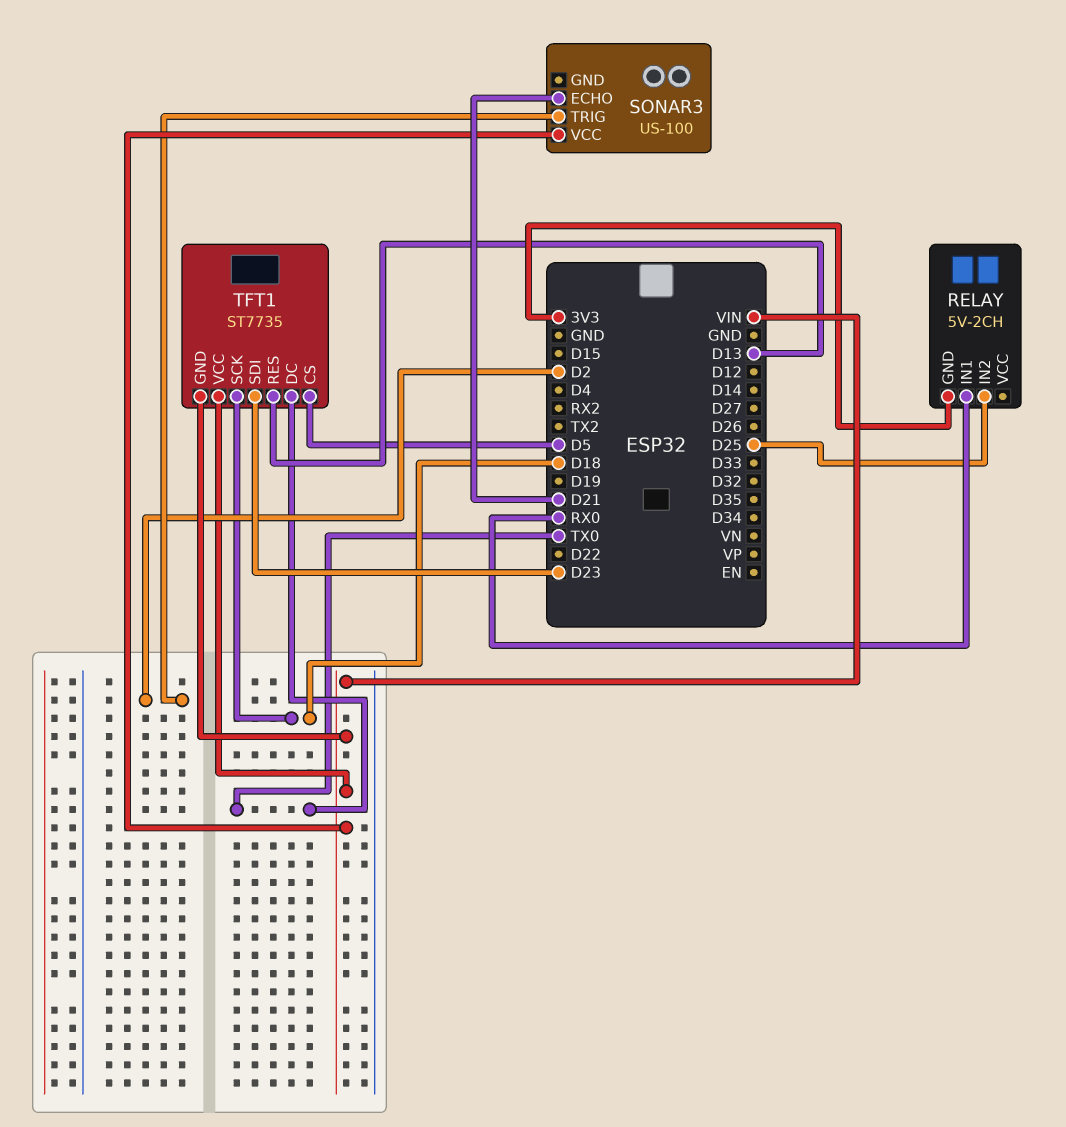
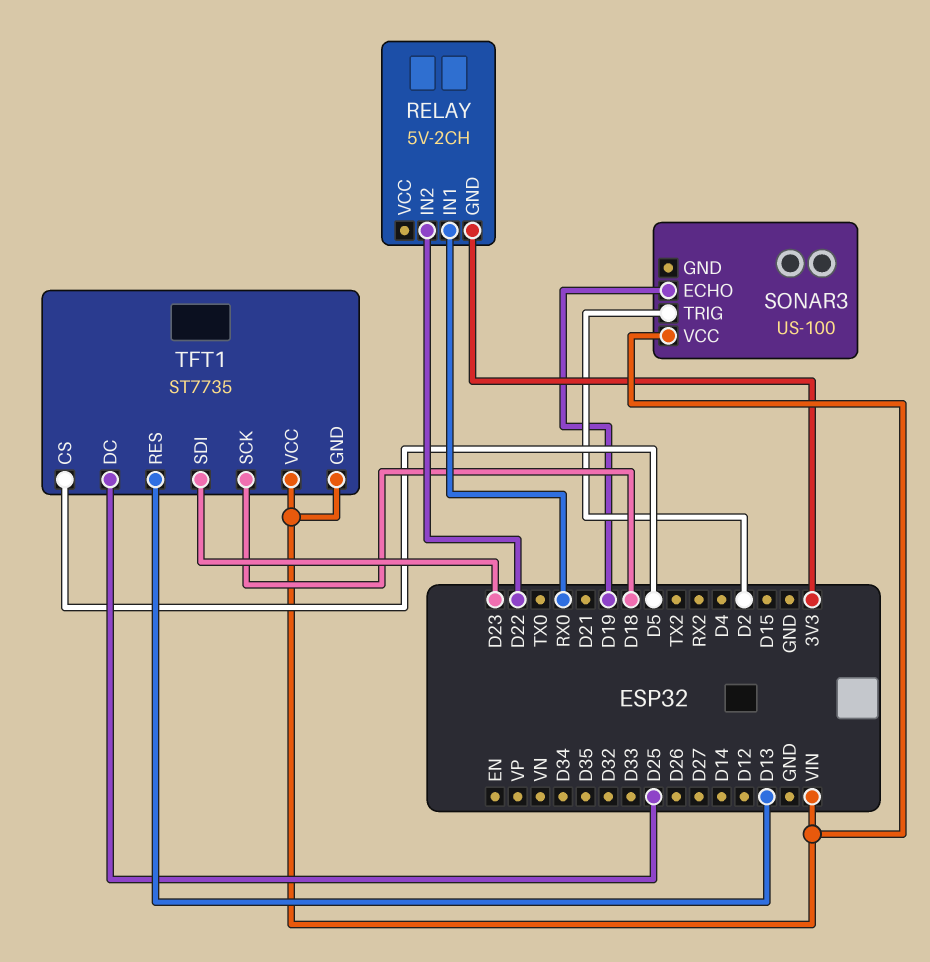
RELAY pin IN2: D25 -> D22
SONAR3 pin ECHO: D21 -> D19
TFT1 pin DC: TX0 -> D25

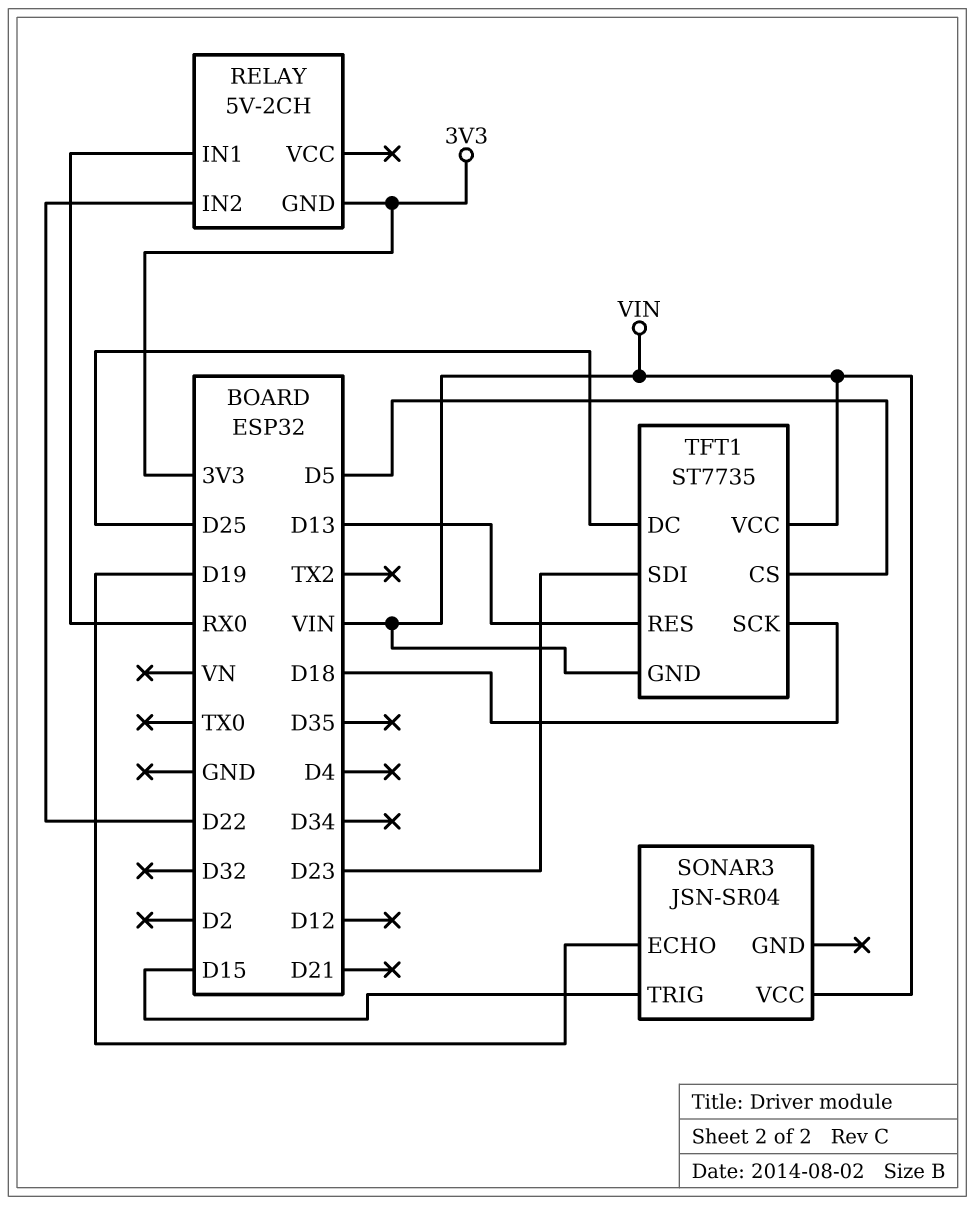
SONAR3: US-100 -> JSN-SR04
SONAR3 pin TRIG: D2 -> D15

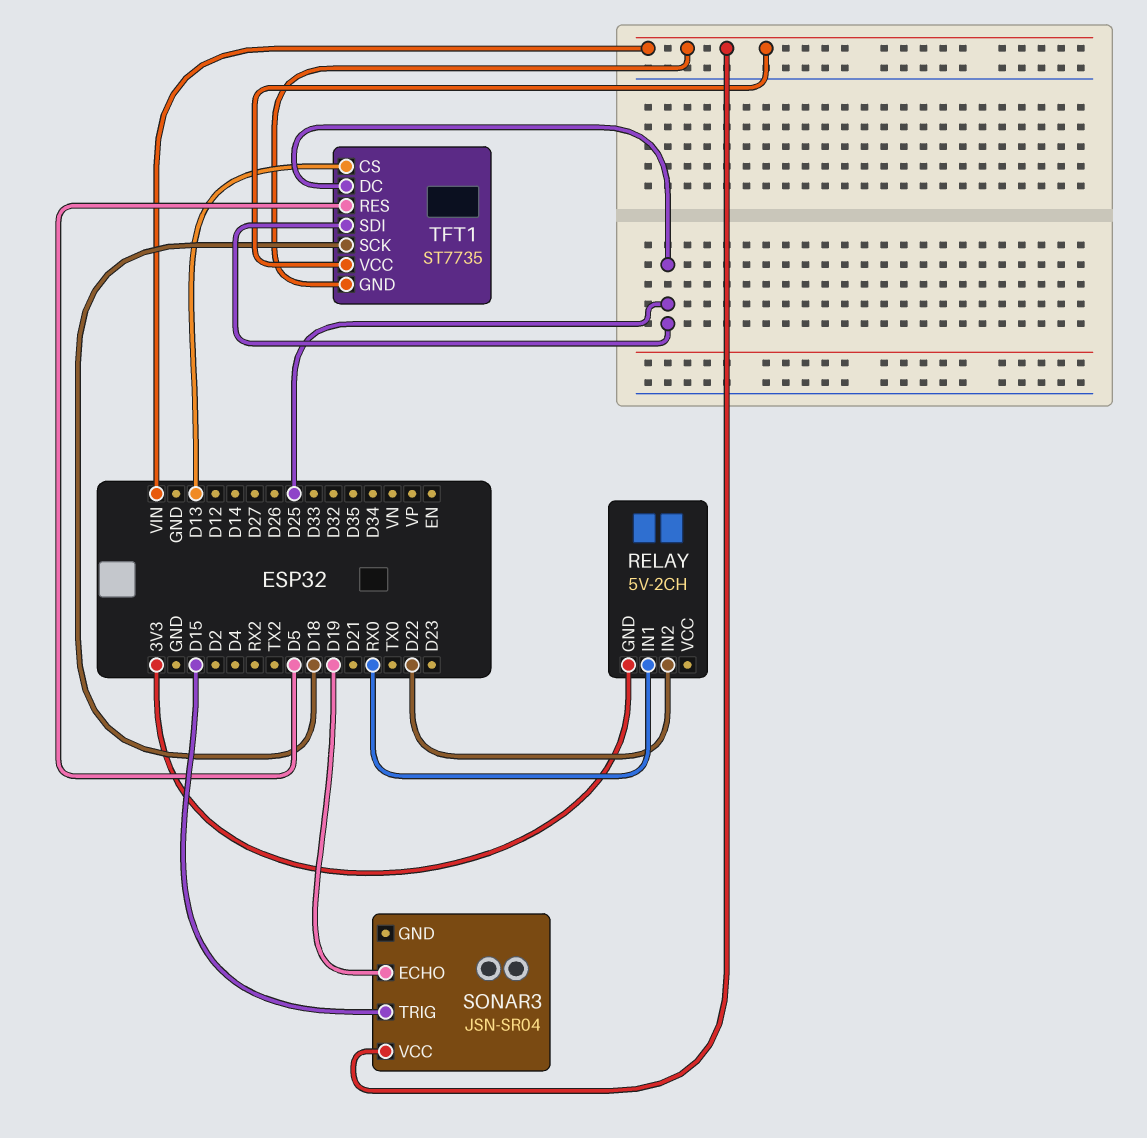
TFT1 pin CS: D5 -> D13
TFT1 pin RES: D13 -> D5
TFT1 pin SDI: D23 -> D25

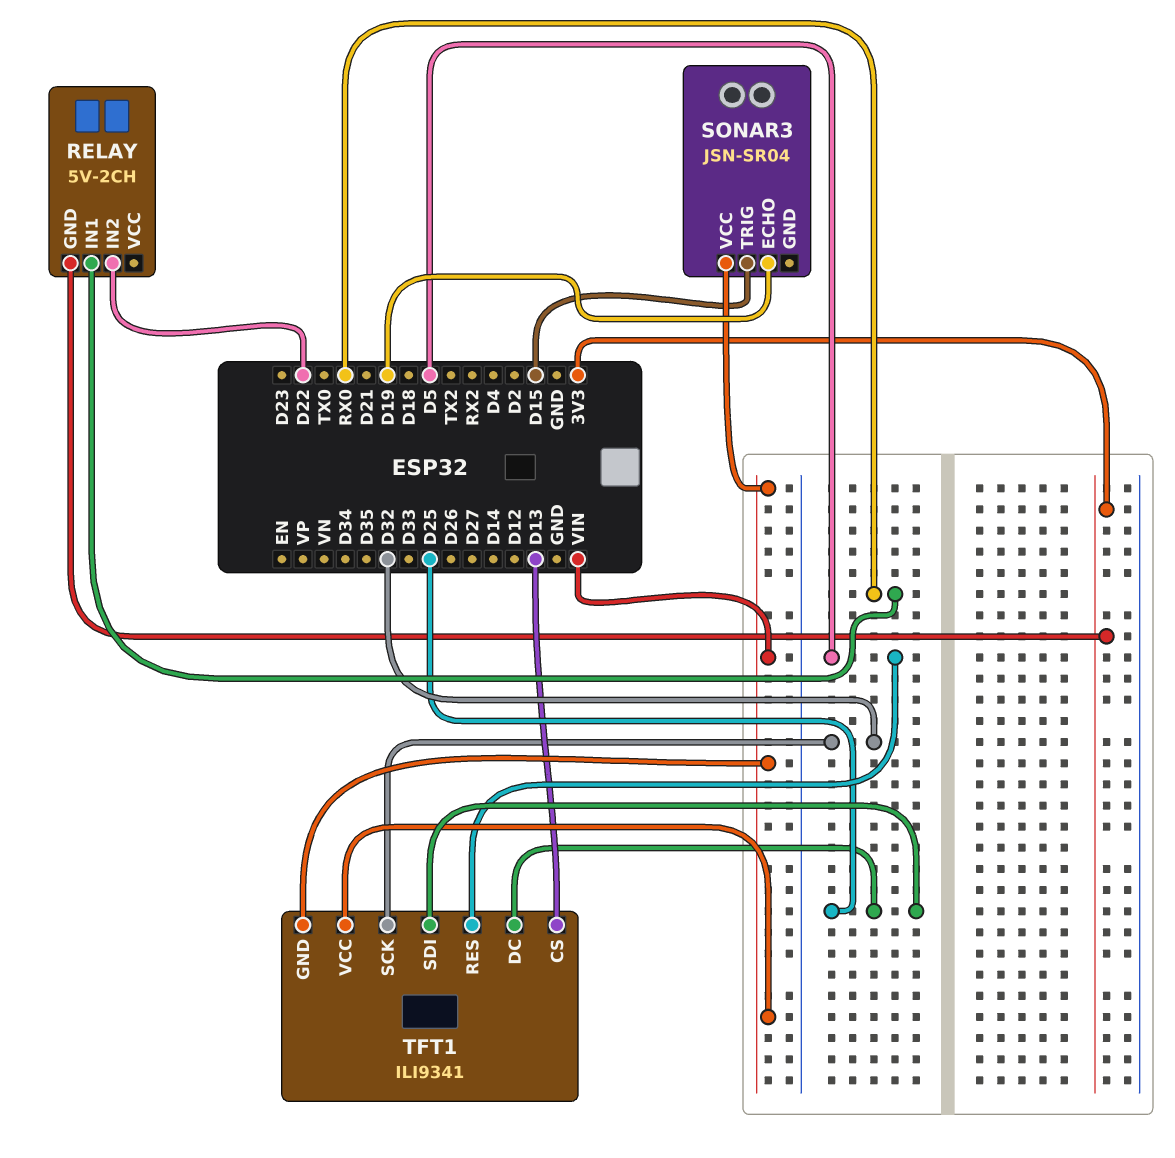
TFT1: ST7735 -> ILI9341
TFT1 pin SCK: D18 -> D32

